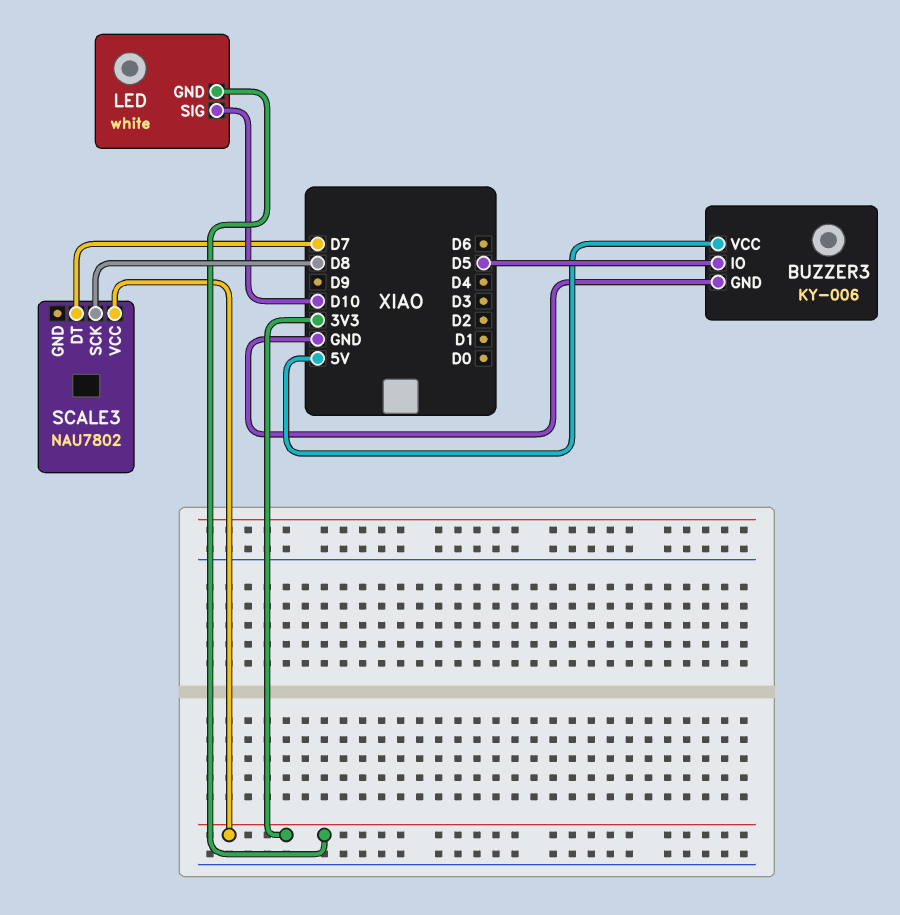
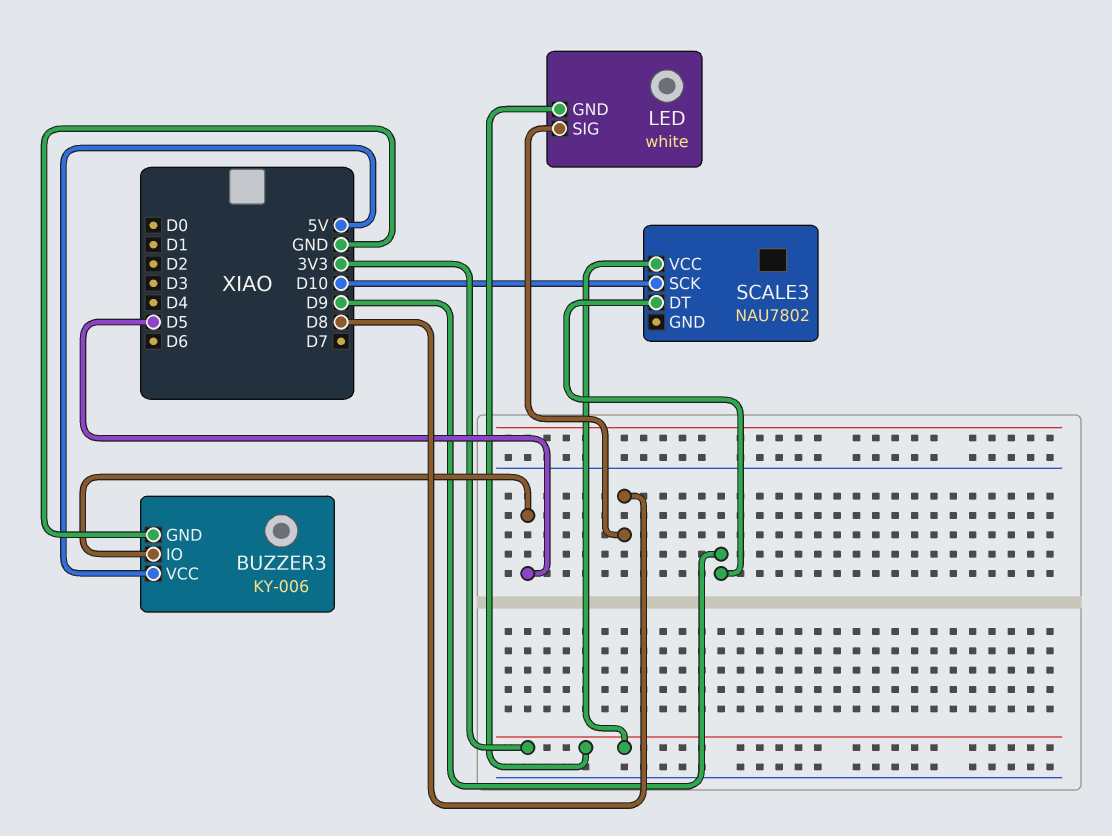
LED pin SIG: D10 -> D8
SCALE3 pin DT: D7 -> D9
SCALE3 pin SCK: D8 -> D10

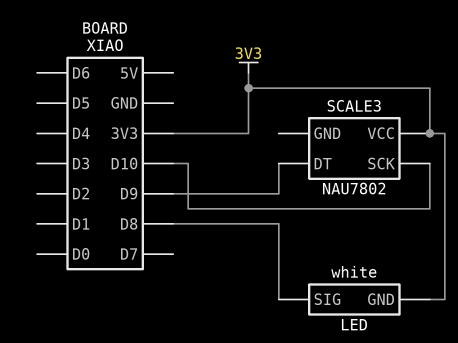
BUZZER3: KY-006 -> none
BUZZER3 pin GND: GND -> none
BUZZER3 pin IO: D5 -> none
BUZZER3 pin VCC: 5V -> none

